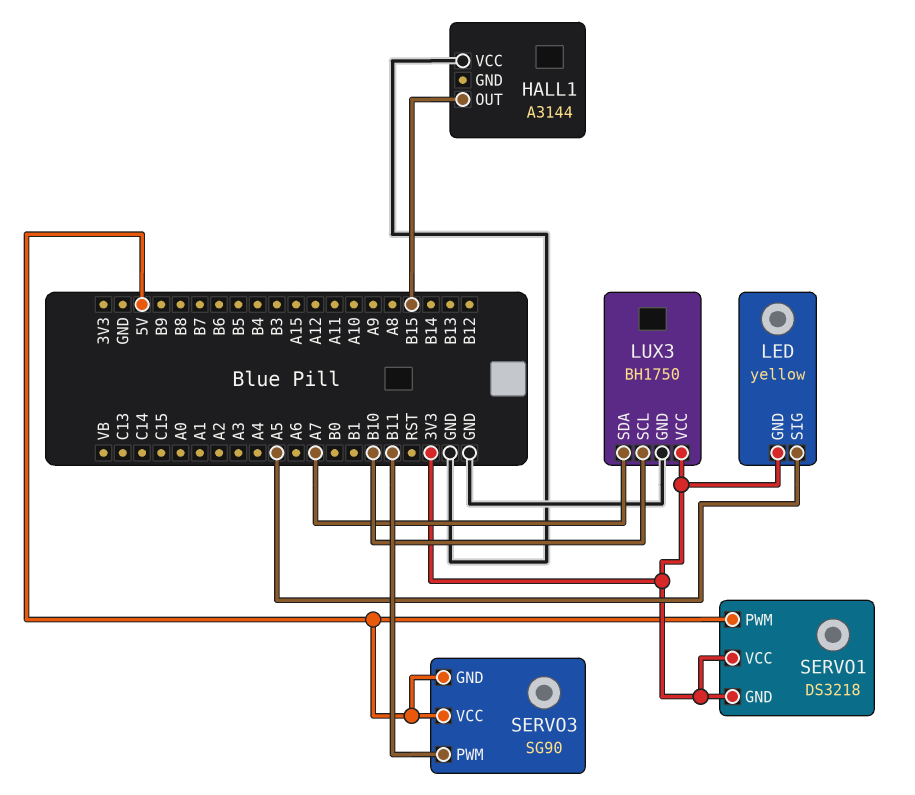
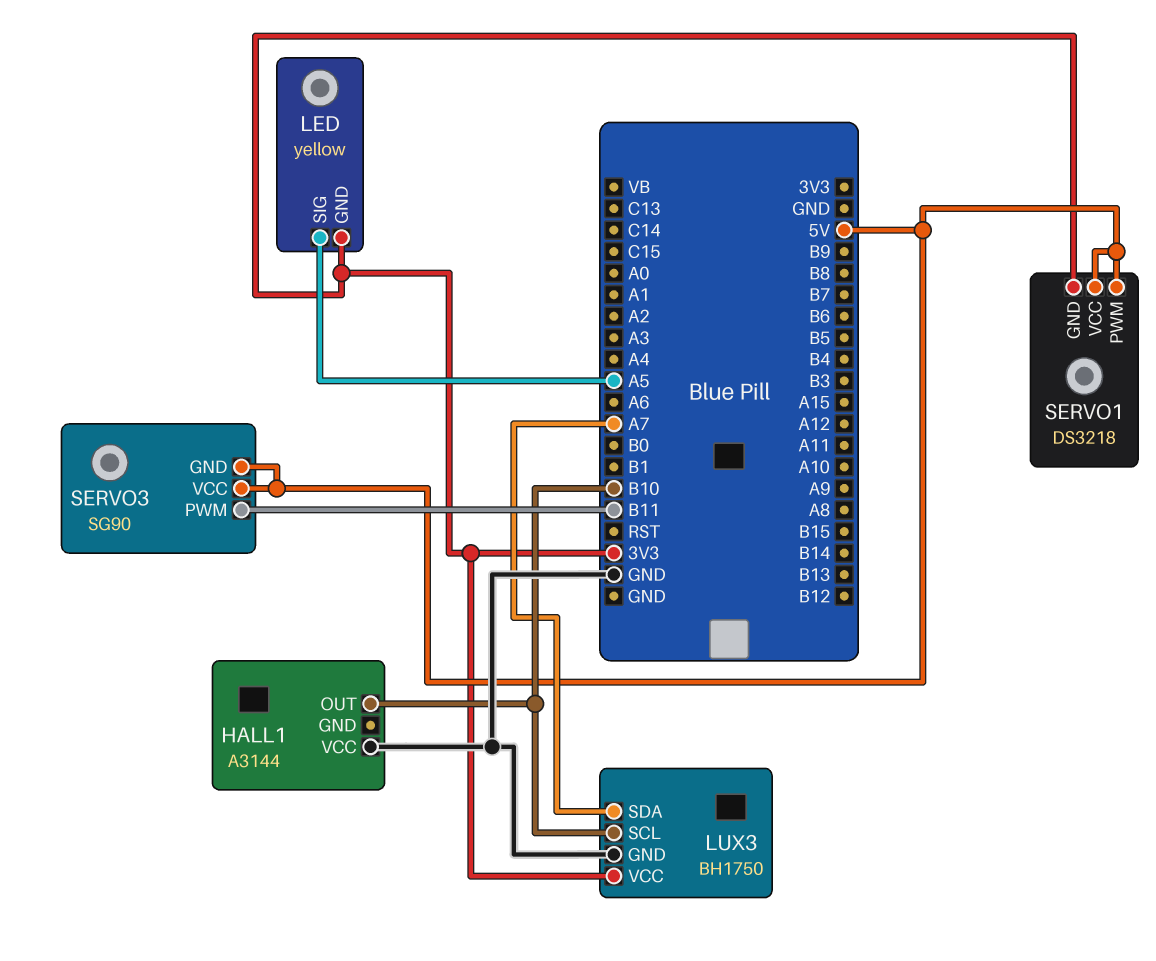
HALL1 pin OUT: B15 -> B10
SERVO1 pin VCC: 3V3 -> 5V

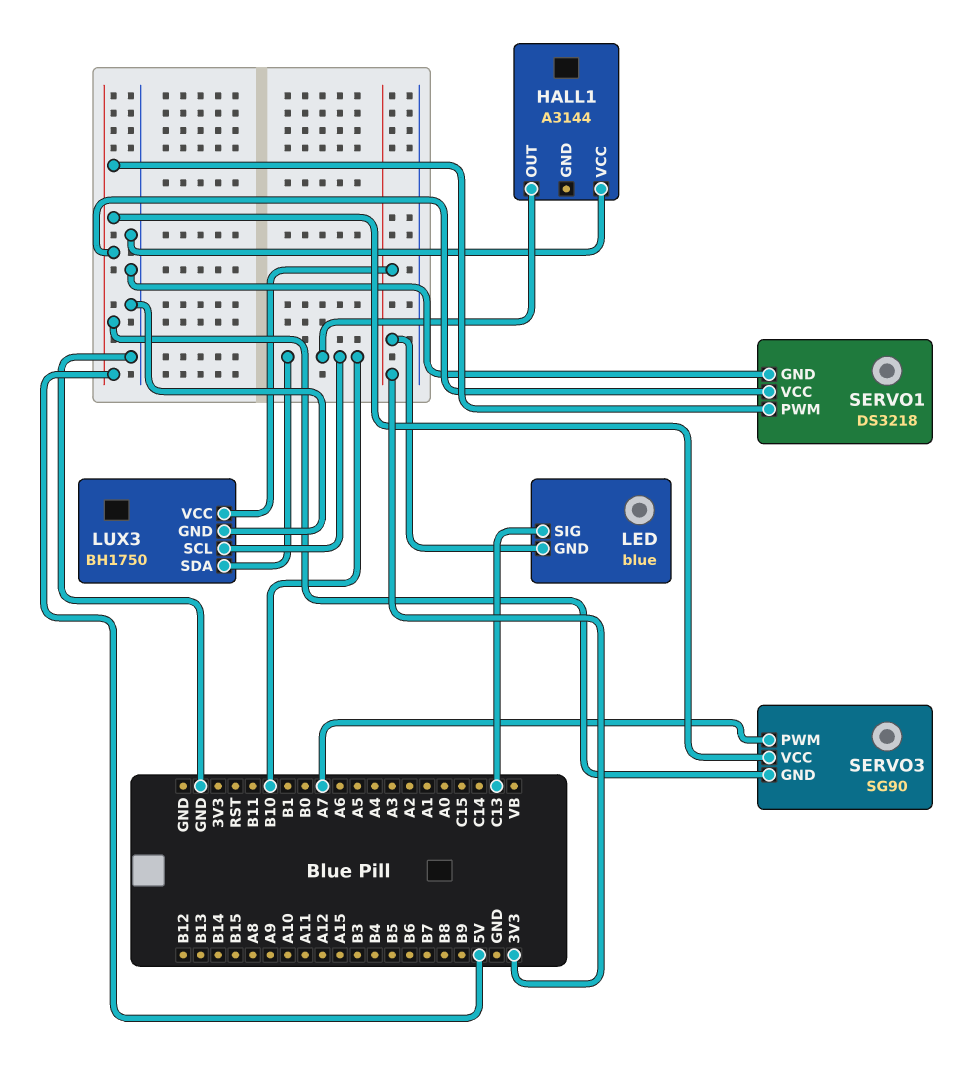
LED: yellow -> blue
LED pin SIG: A5 -> C13
LUX3 pin SDA: A7 -> B10
SERVO1 pin GND: 3V3 -> GND
SERVO3 pin PWM: B11 -> A7

